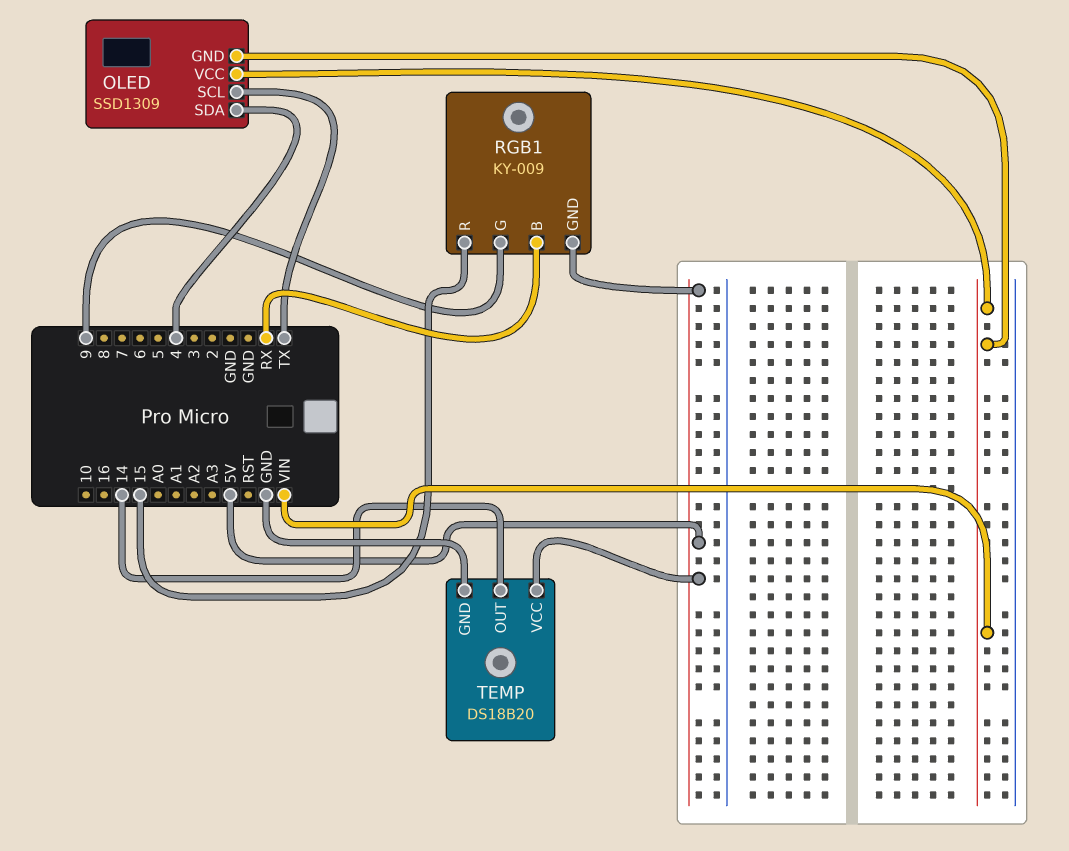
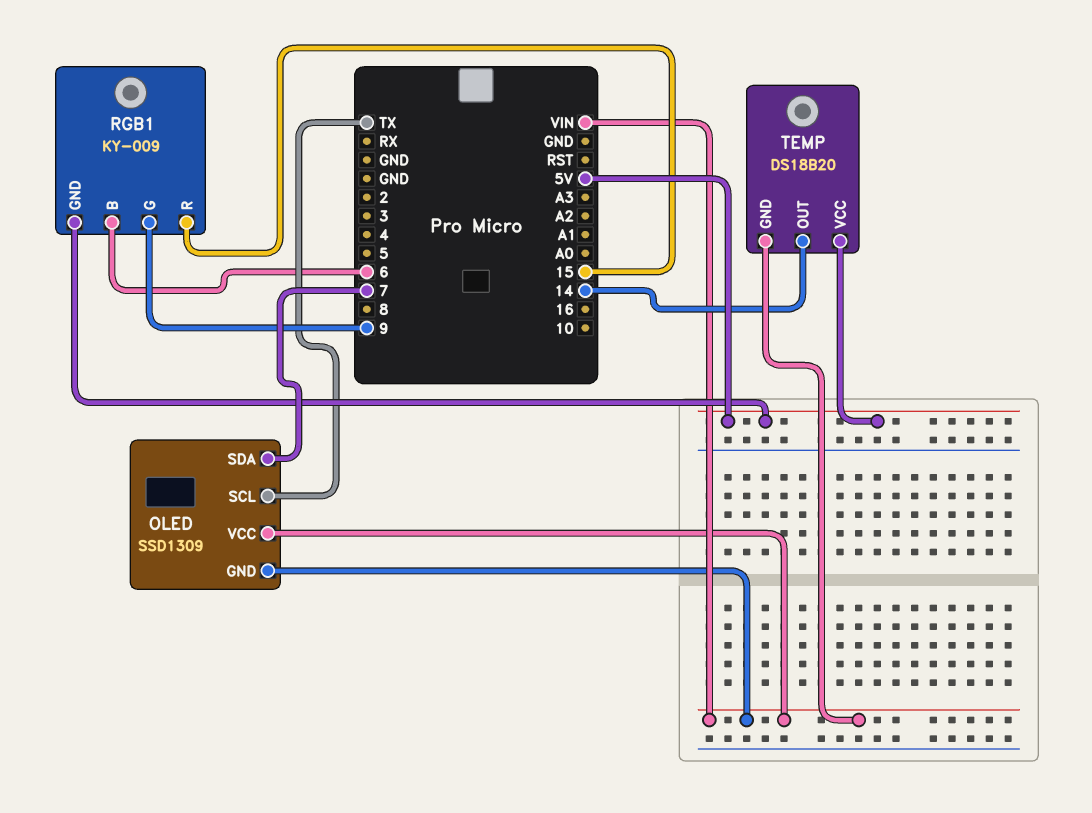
OLED pin SDA: 4 -> 7
RGB1 pin B: RX -> 6
TEMP pin GND: GND -> VIN

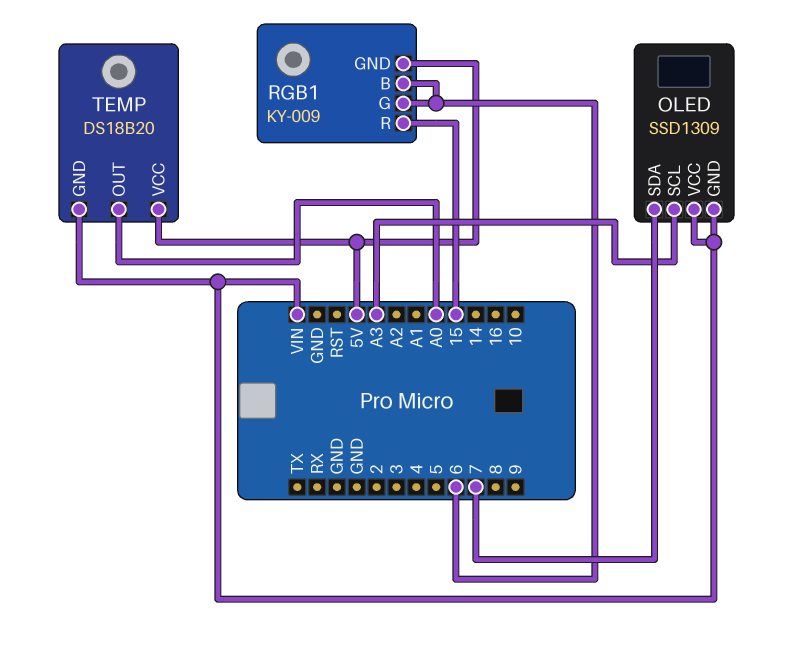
OLED pin SCL: TX -> A3
RGB1 pin G: 9 -> 6
TEMP pin OUT: 14 -> A0

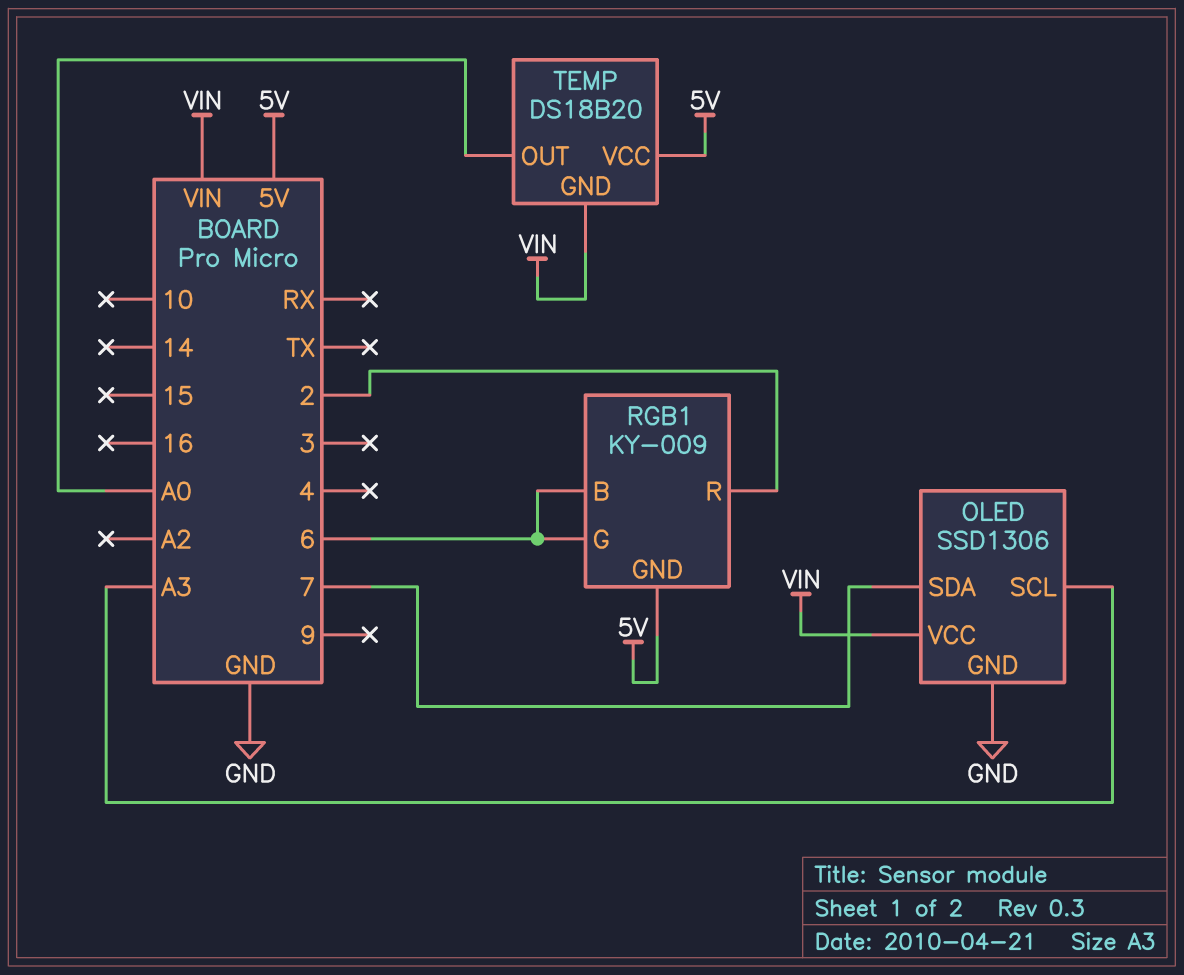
OLED: SSD1309 -> SSD1306
OLED pin GND: VIN -> GND
RGB1 pin R: 15 -> 2

